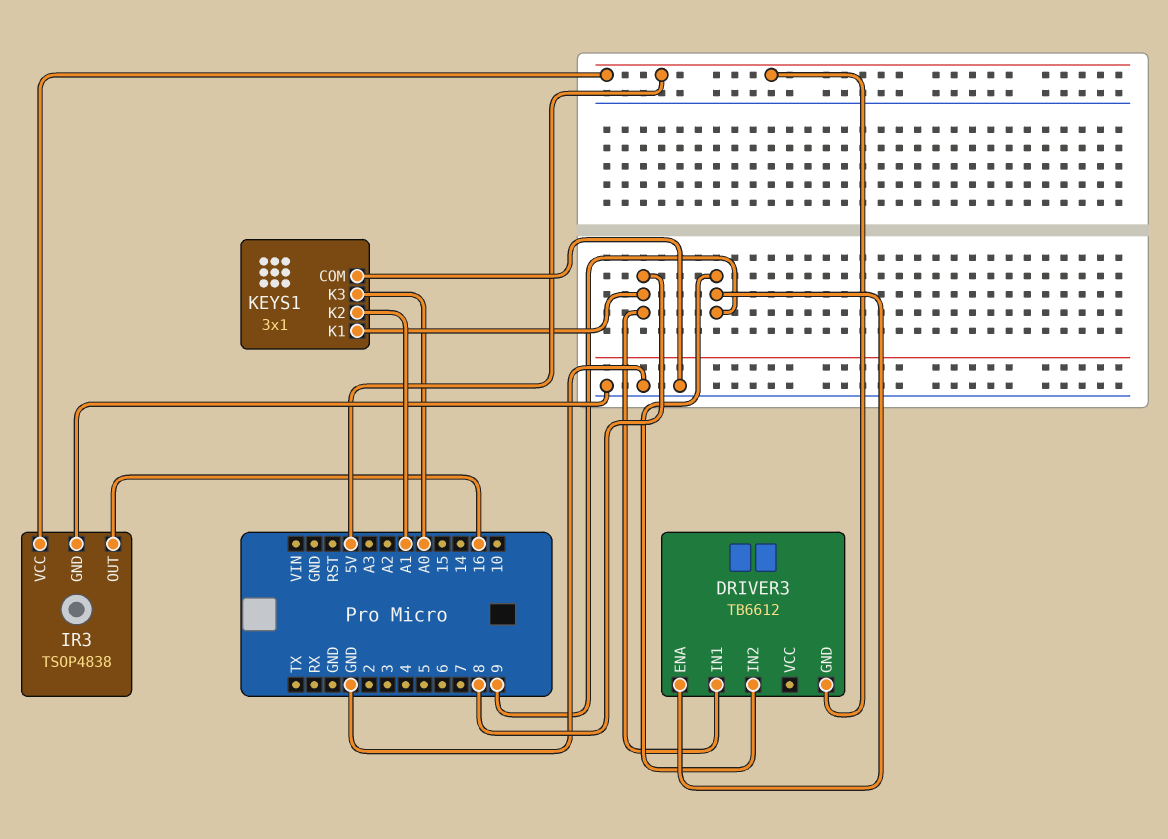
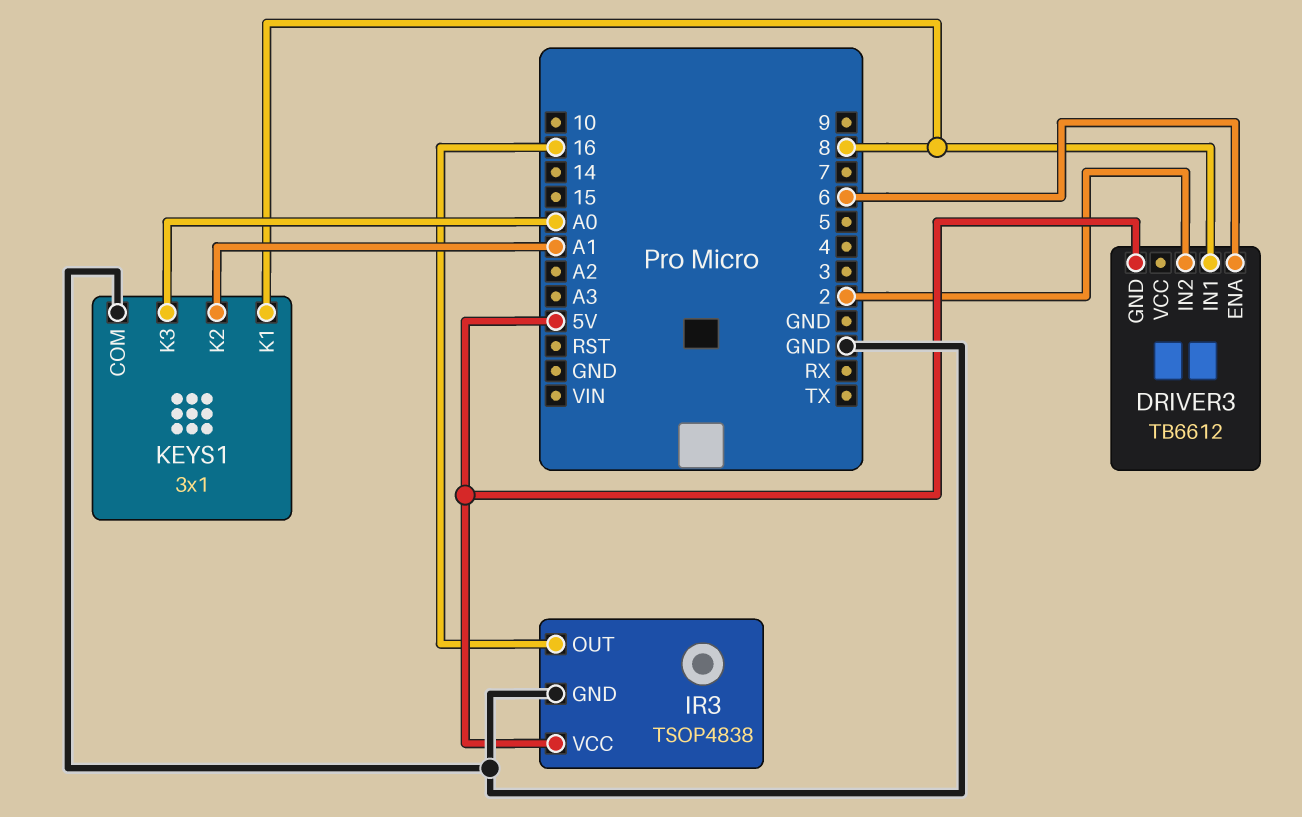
DRIVER3 pin ENA: 9 -> 6
DRIVER3 pin IN2: 9 -> 2

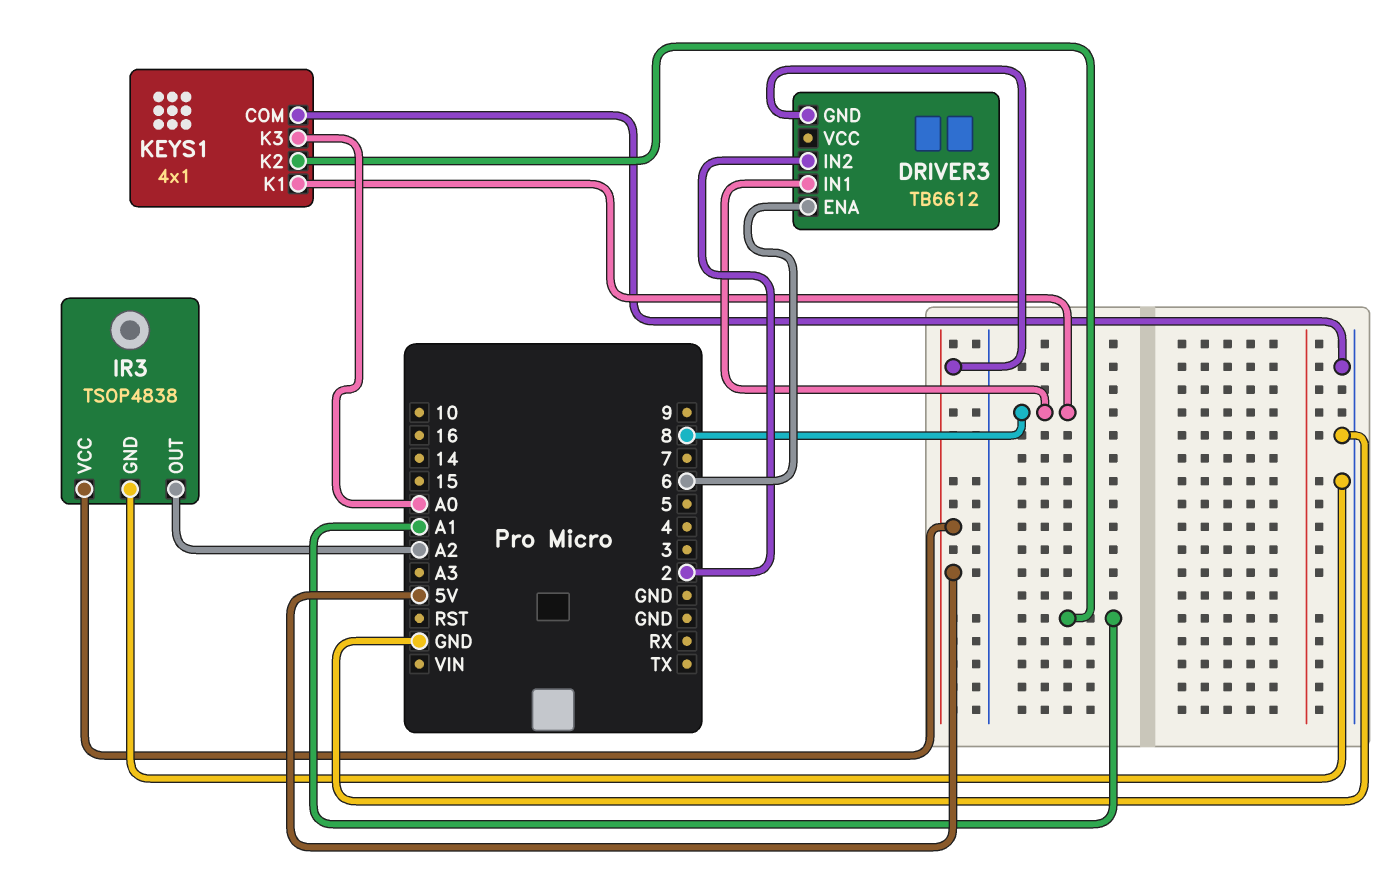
IR3 pin OUT: 16 -> A2
KEYS1: 3x1 -> 4x1

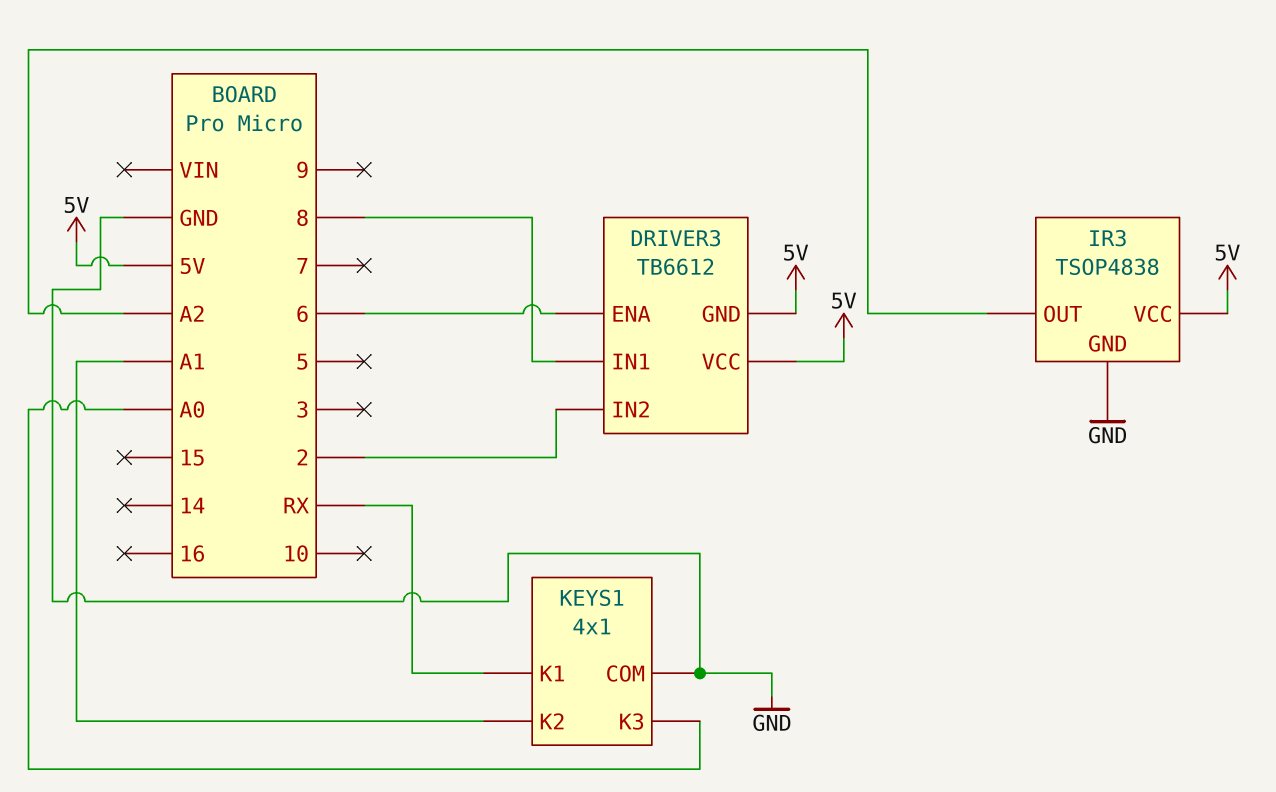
DRIVER3 pin VCC: none -> 5V
KEYS1 pin K1: 8 -> RX

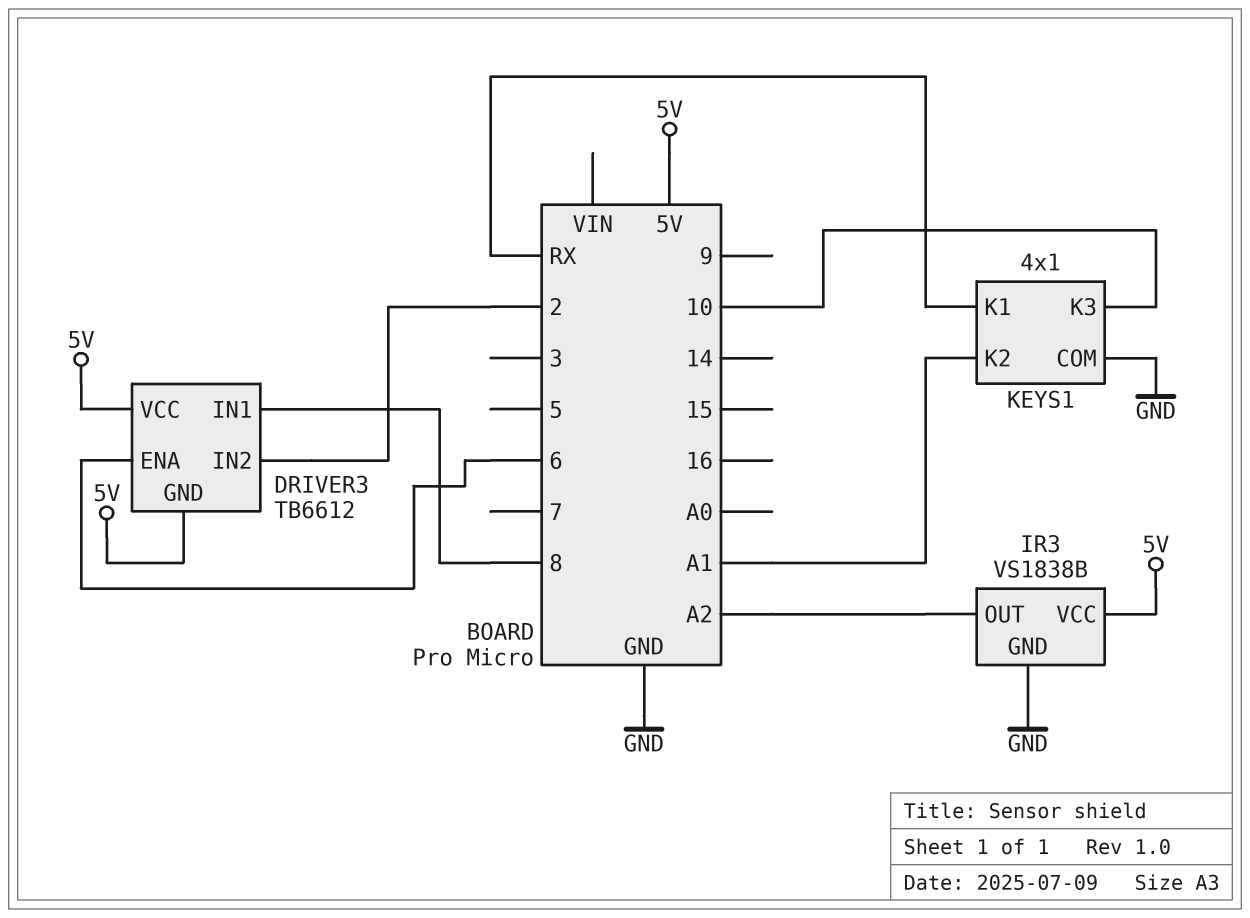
IR3: TSOP4838 -> VS1838B
KEYS1 pin K3: A0 -> 10

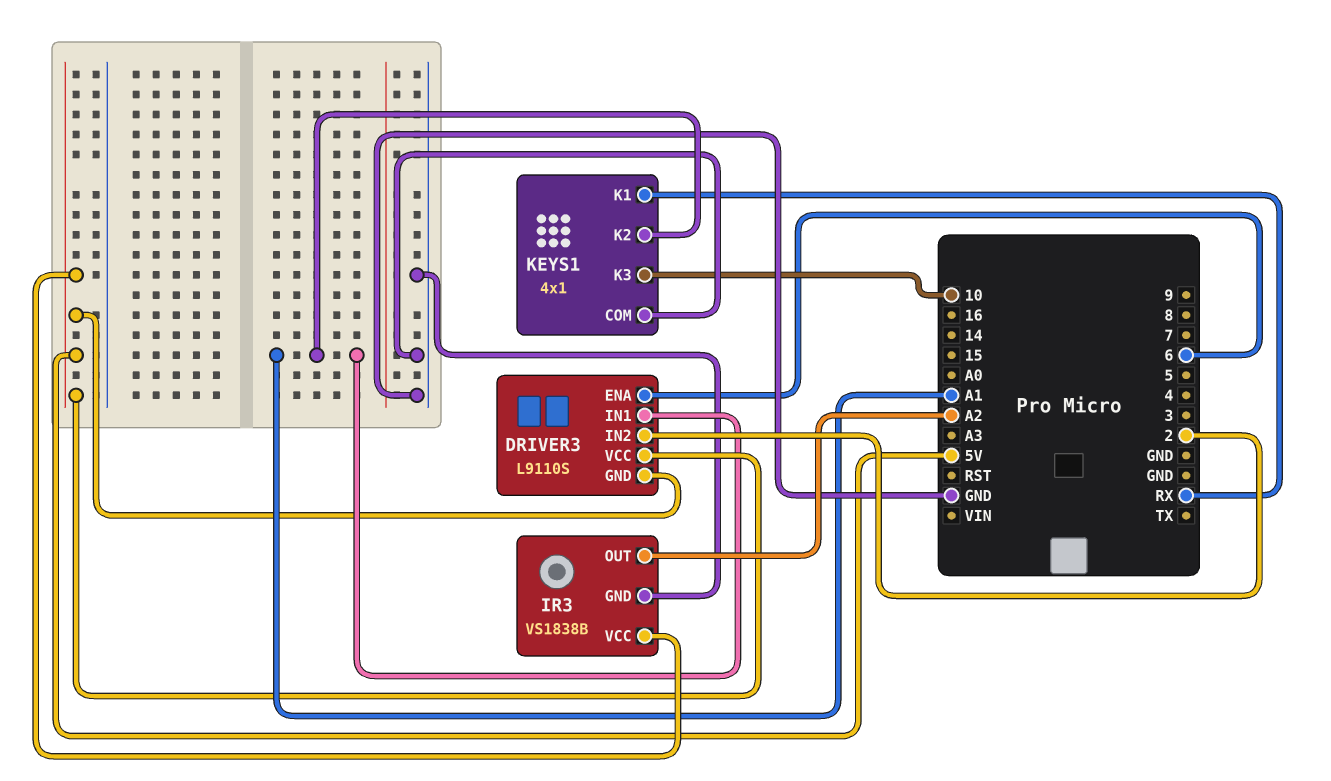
DRIVER3: TB6612 -> L9110S
DRIVER3 pin IN1: 8 -> A1

